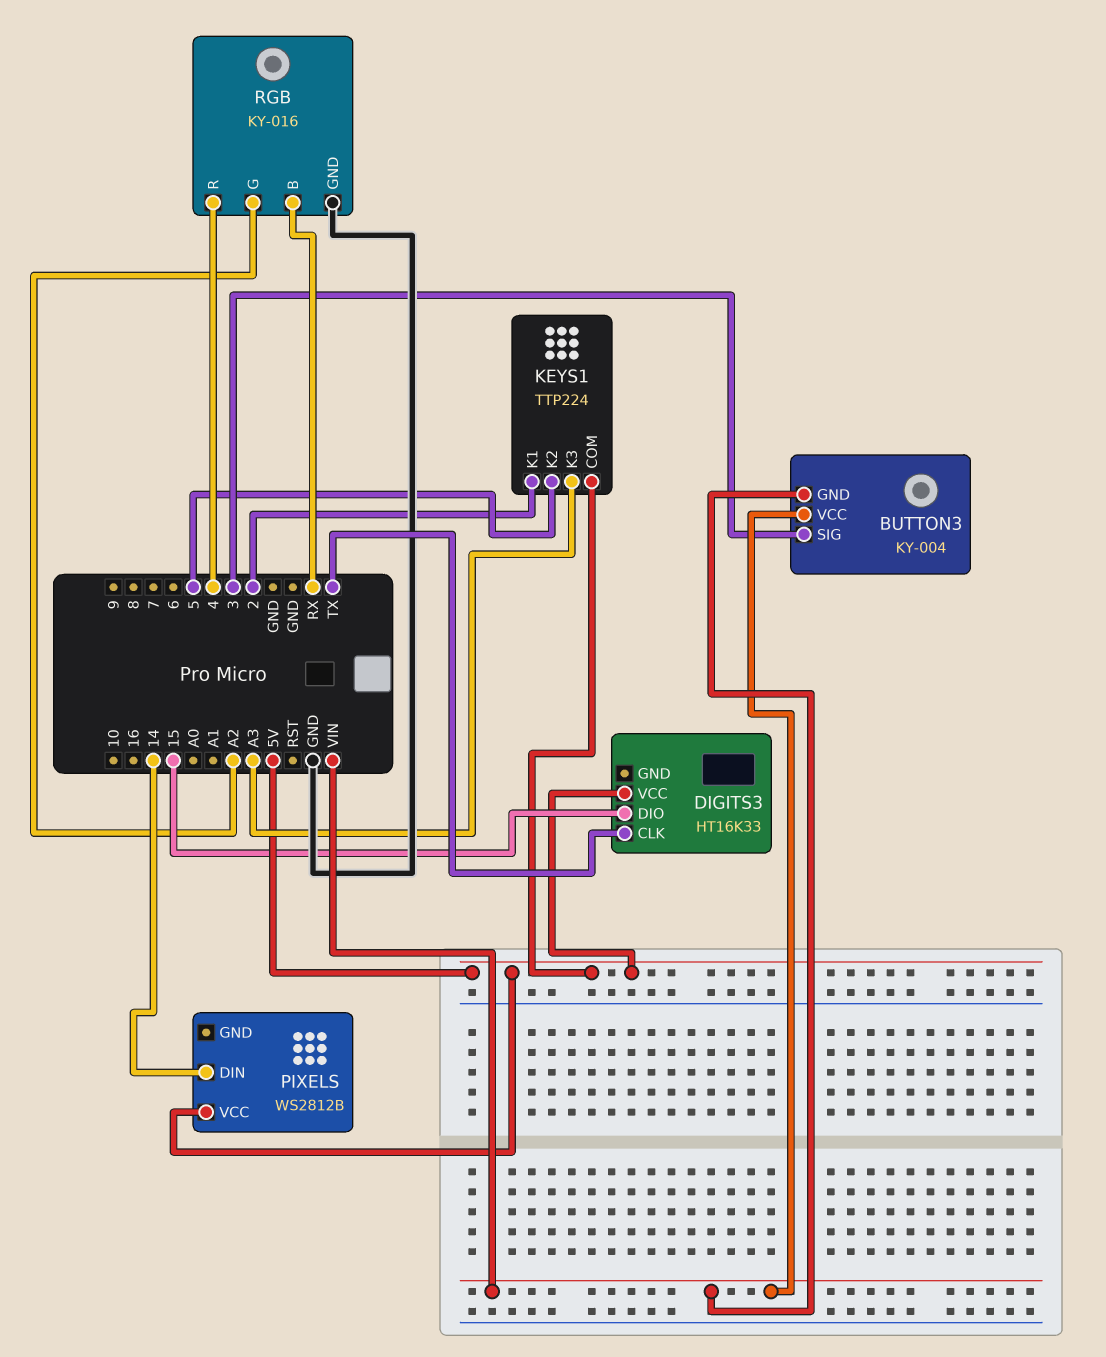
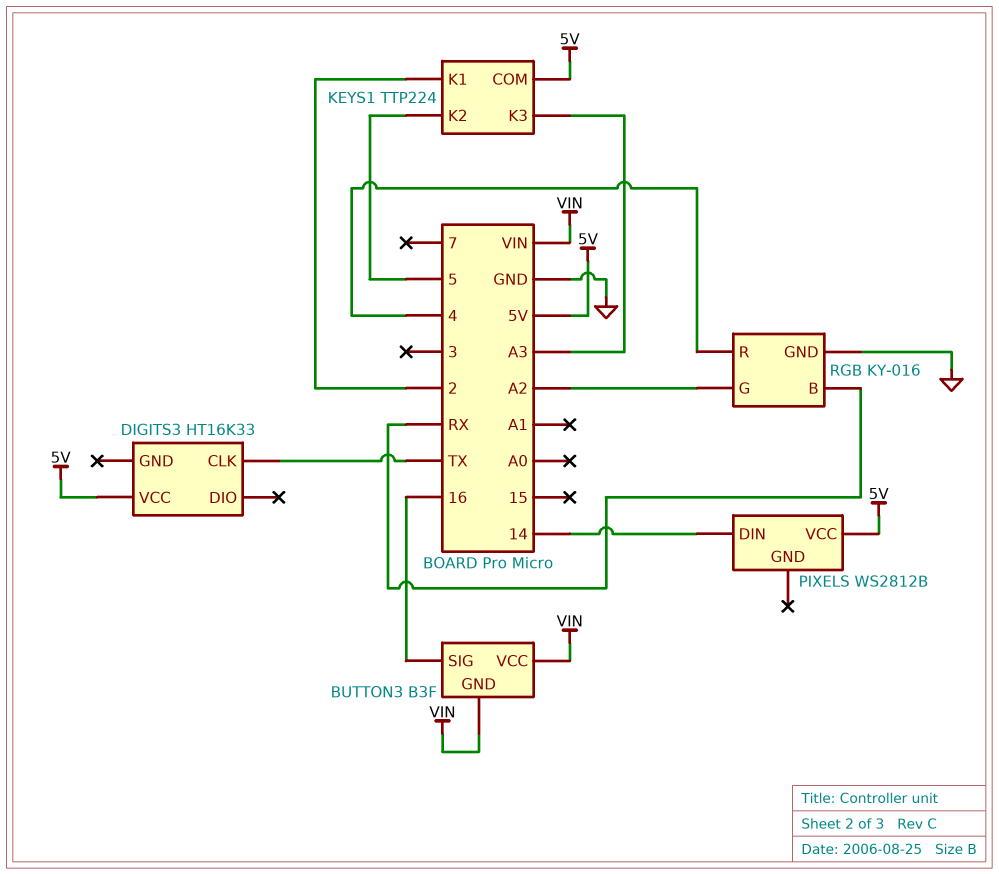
BUTTON3: KY-004 -> B3F
BUTTON3 pin SIG: 3 -> 16
DIGITS3 pin DIO: 15 -> none

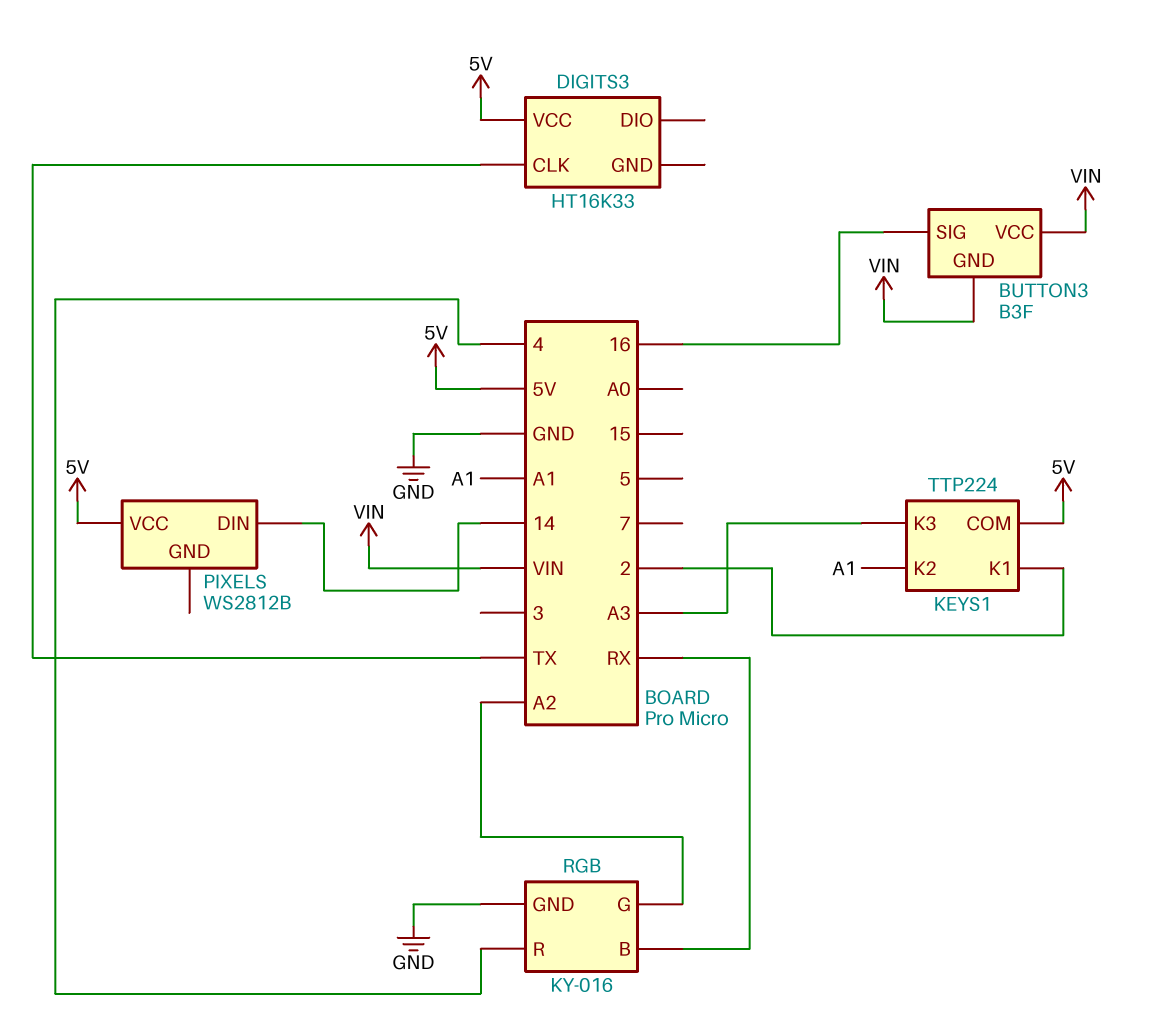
KEYS1 pin K2: 5 -> A1

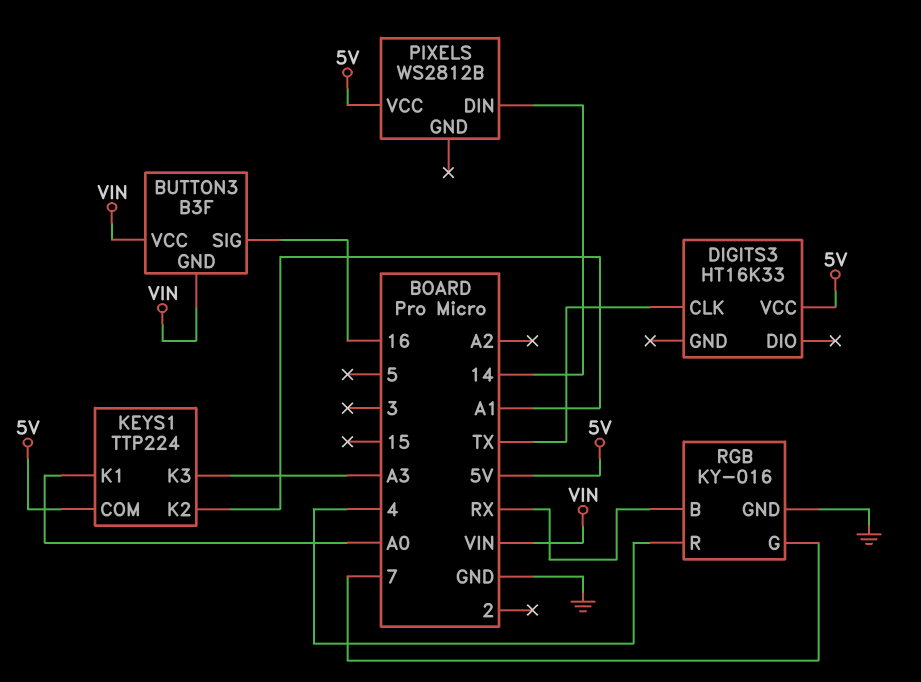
KEYS1 pin K1: 2 -> A0
RGB pin G: A2 -> 7

